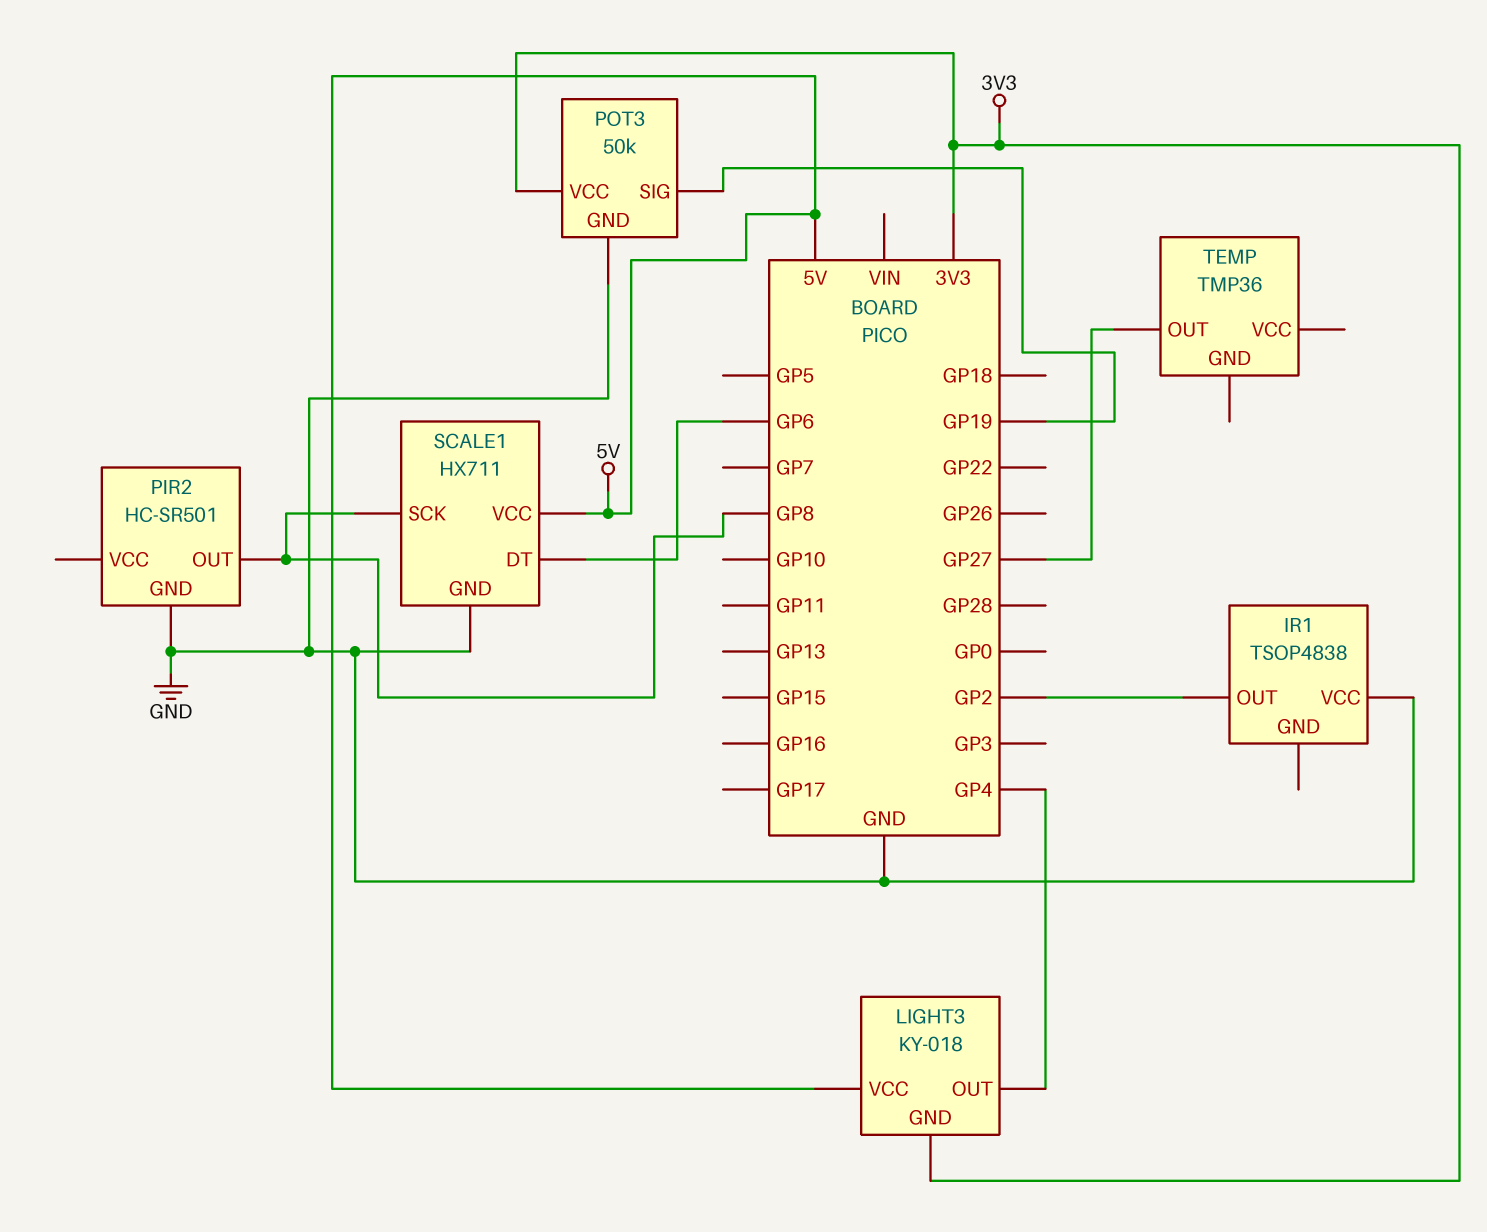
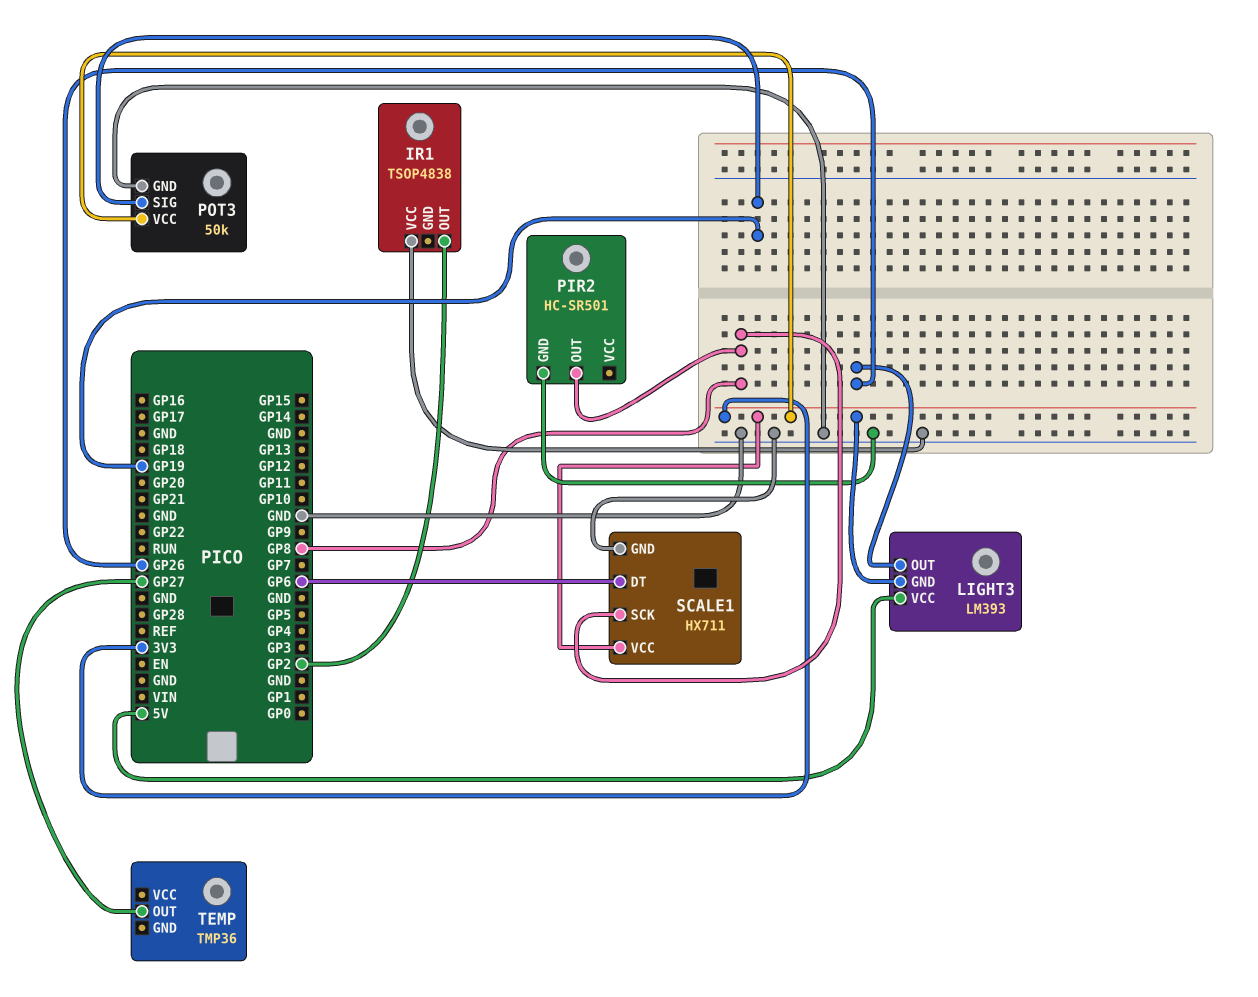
LIGHT3: KY-018 -> LM393
LIGHT3 pin OUT: GP4 -> GP26
SCALE1 pin VCC: 5V -> 3V3

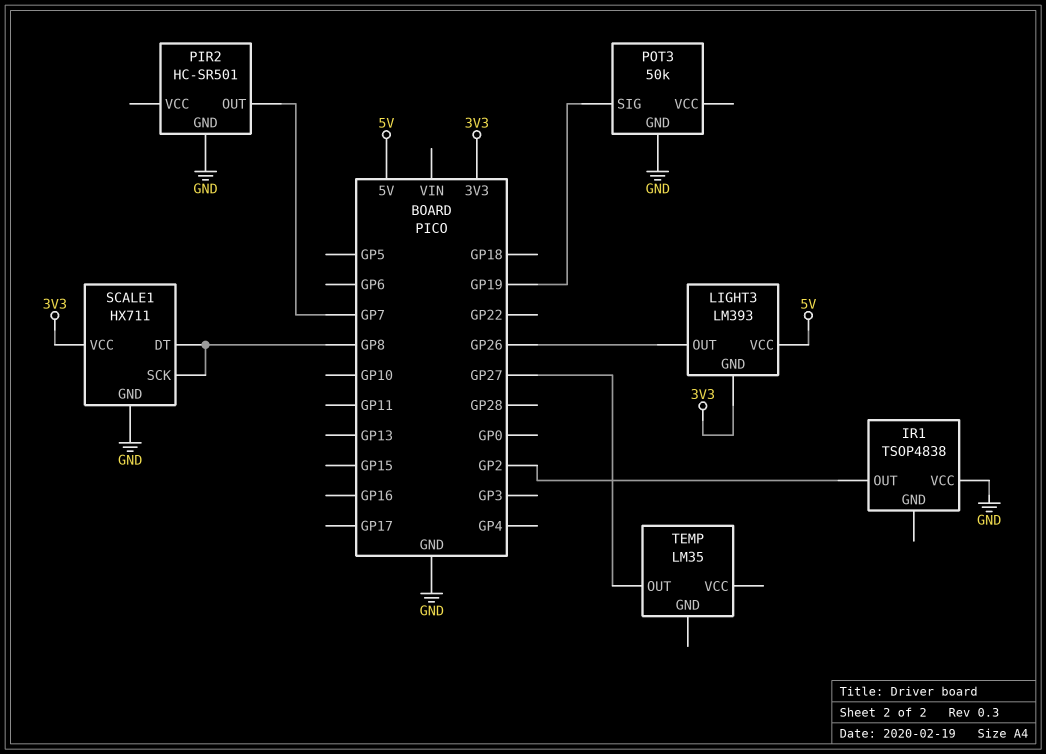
PIR2 pin OUT: GP8 -> GP7
POT3 pin VCC: 3V3 -> none
SCALE1 pin DT: GP6 -> GP8
TEMP: TMP36 -> LM35

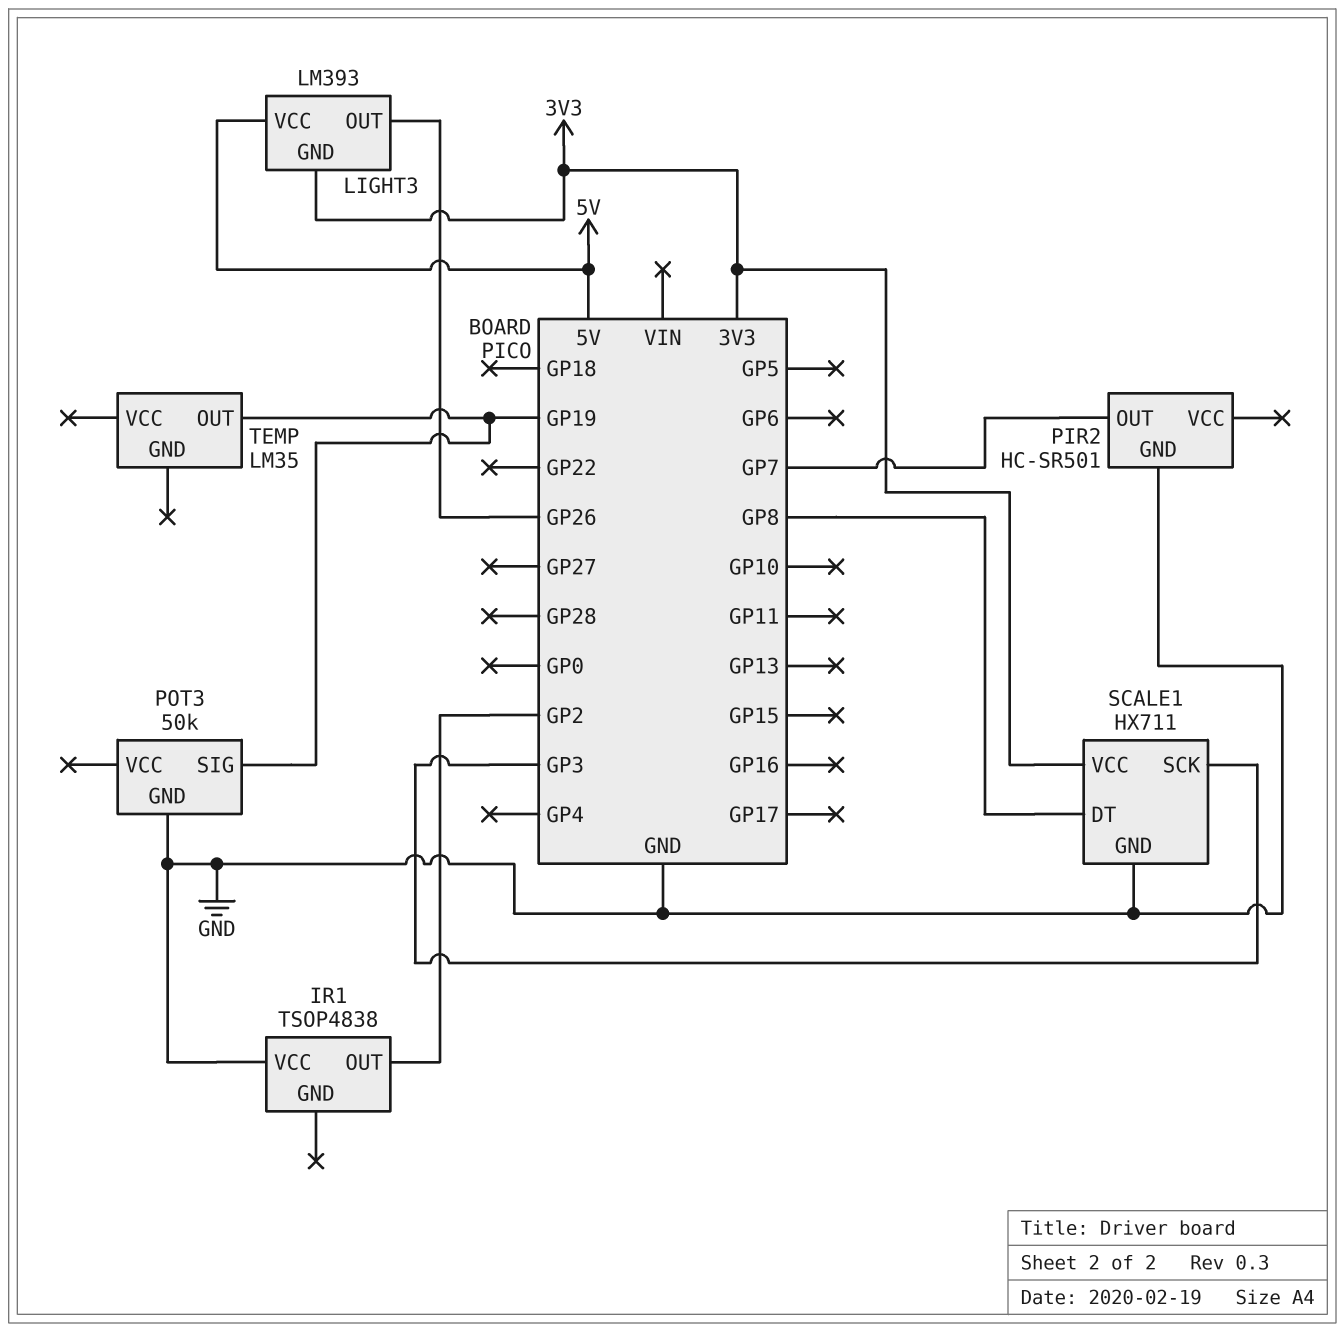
SCALE1 pin SCK: GP8 -> GP3
TEMP pin OUT: GP27 -> GP19

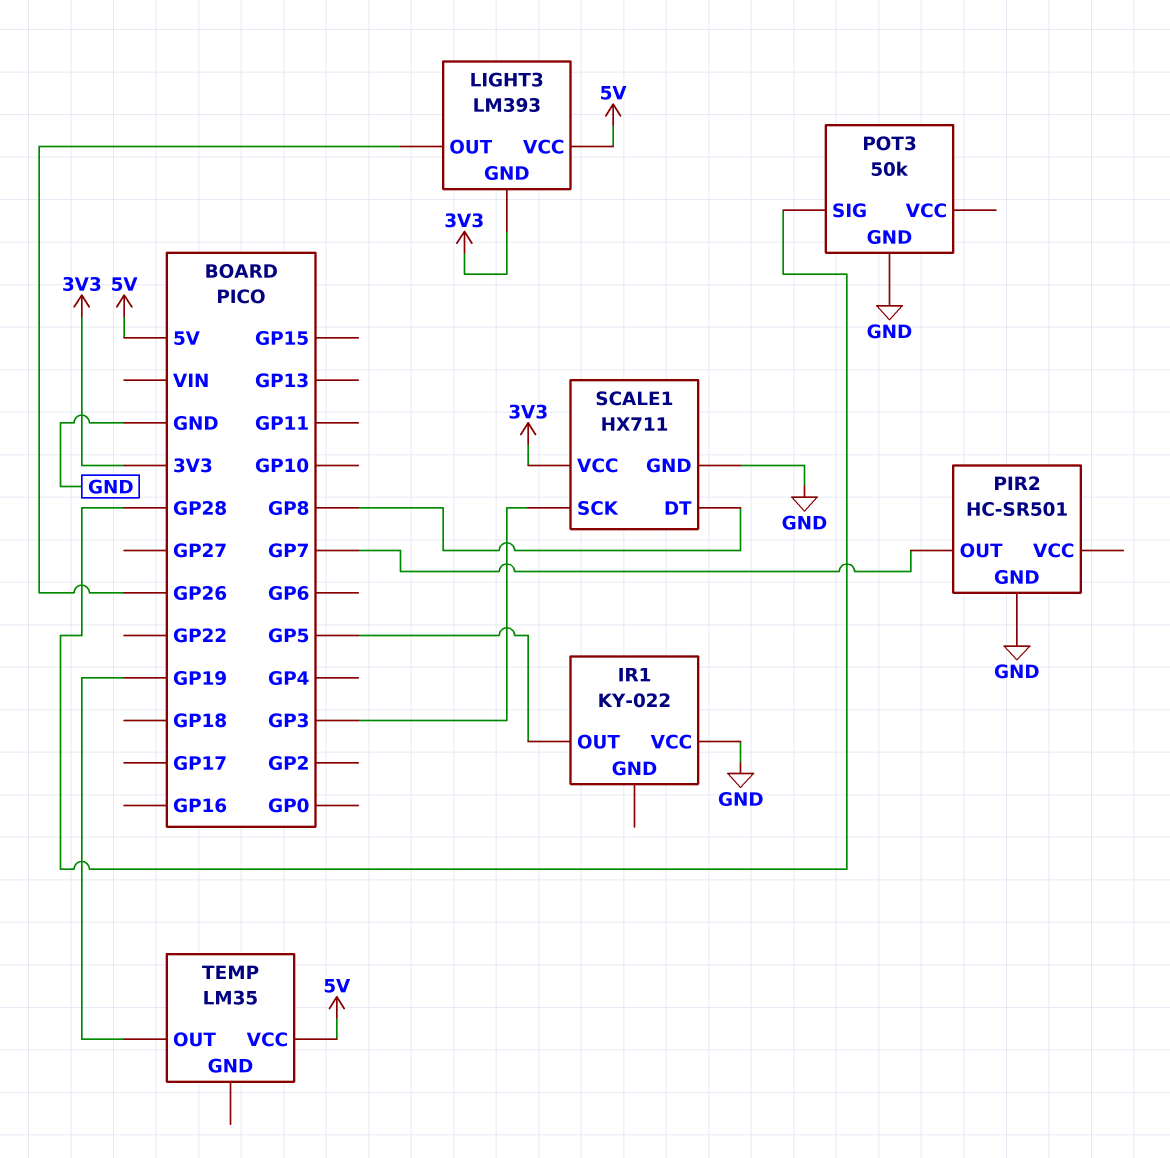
IR1: TSOP4838 -> KY-022
IR1 pin OUT: GP2 -> GP5
POT3 pin SIG: GP19 -> GP28
TEMP pin VCC: none -> 5V

